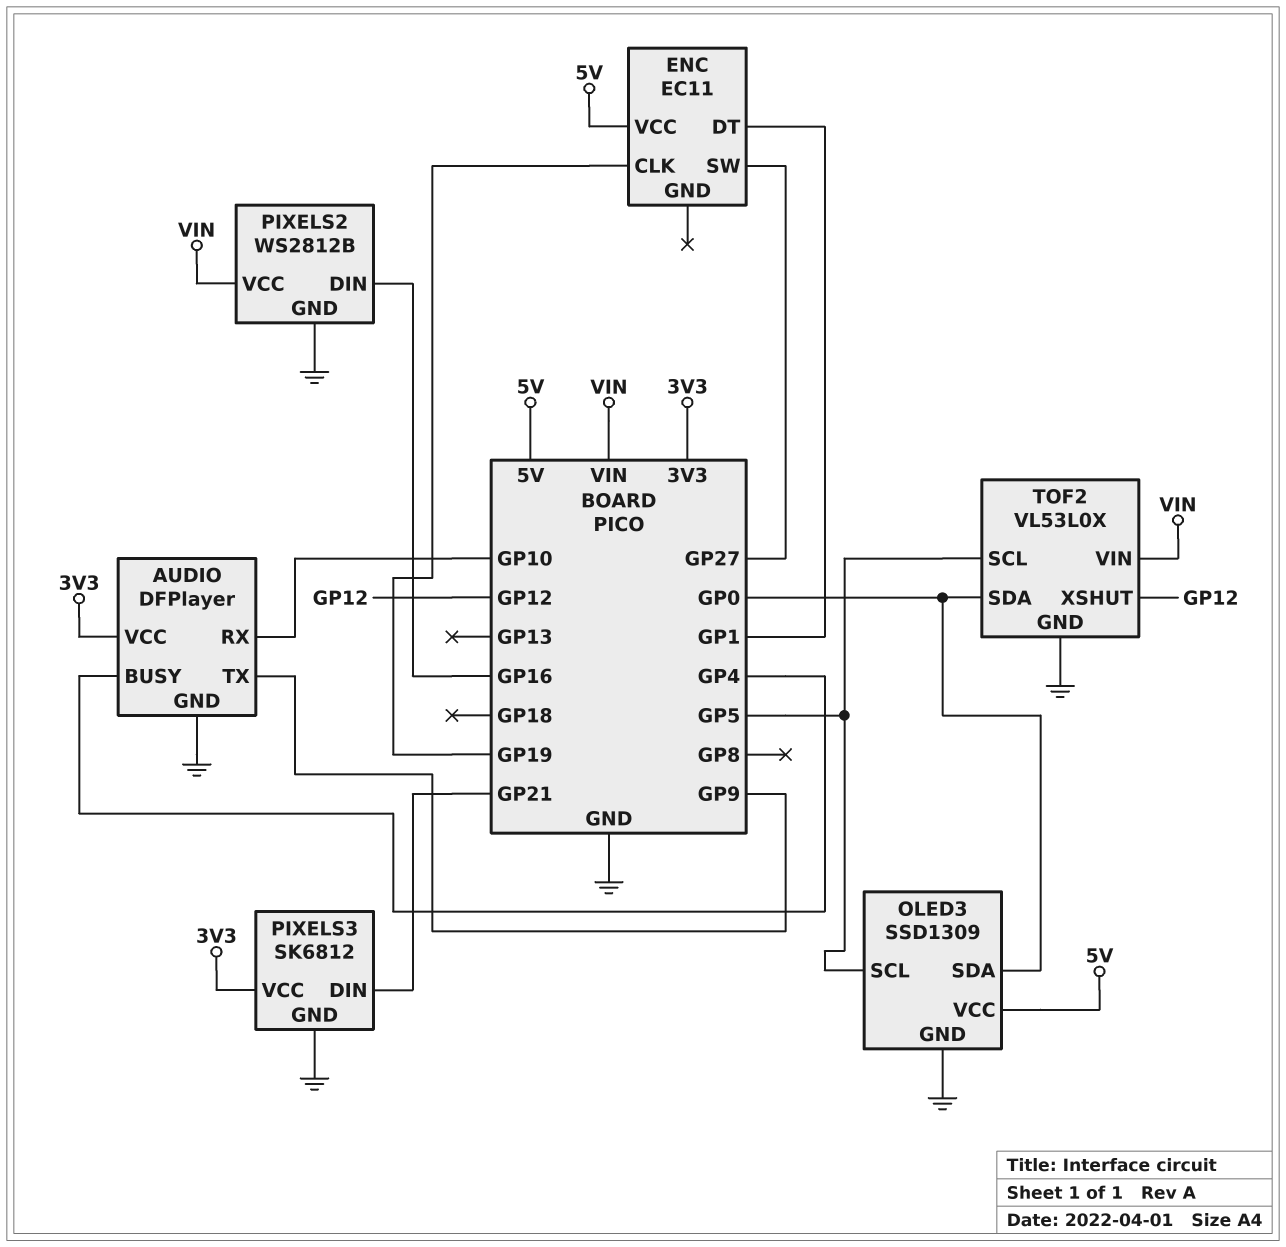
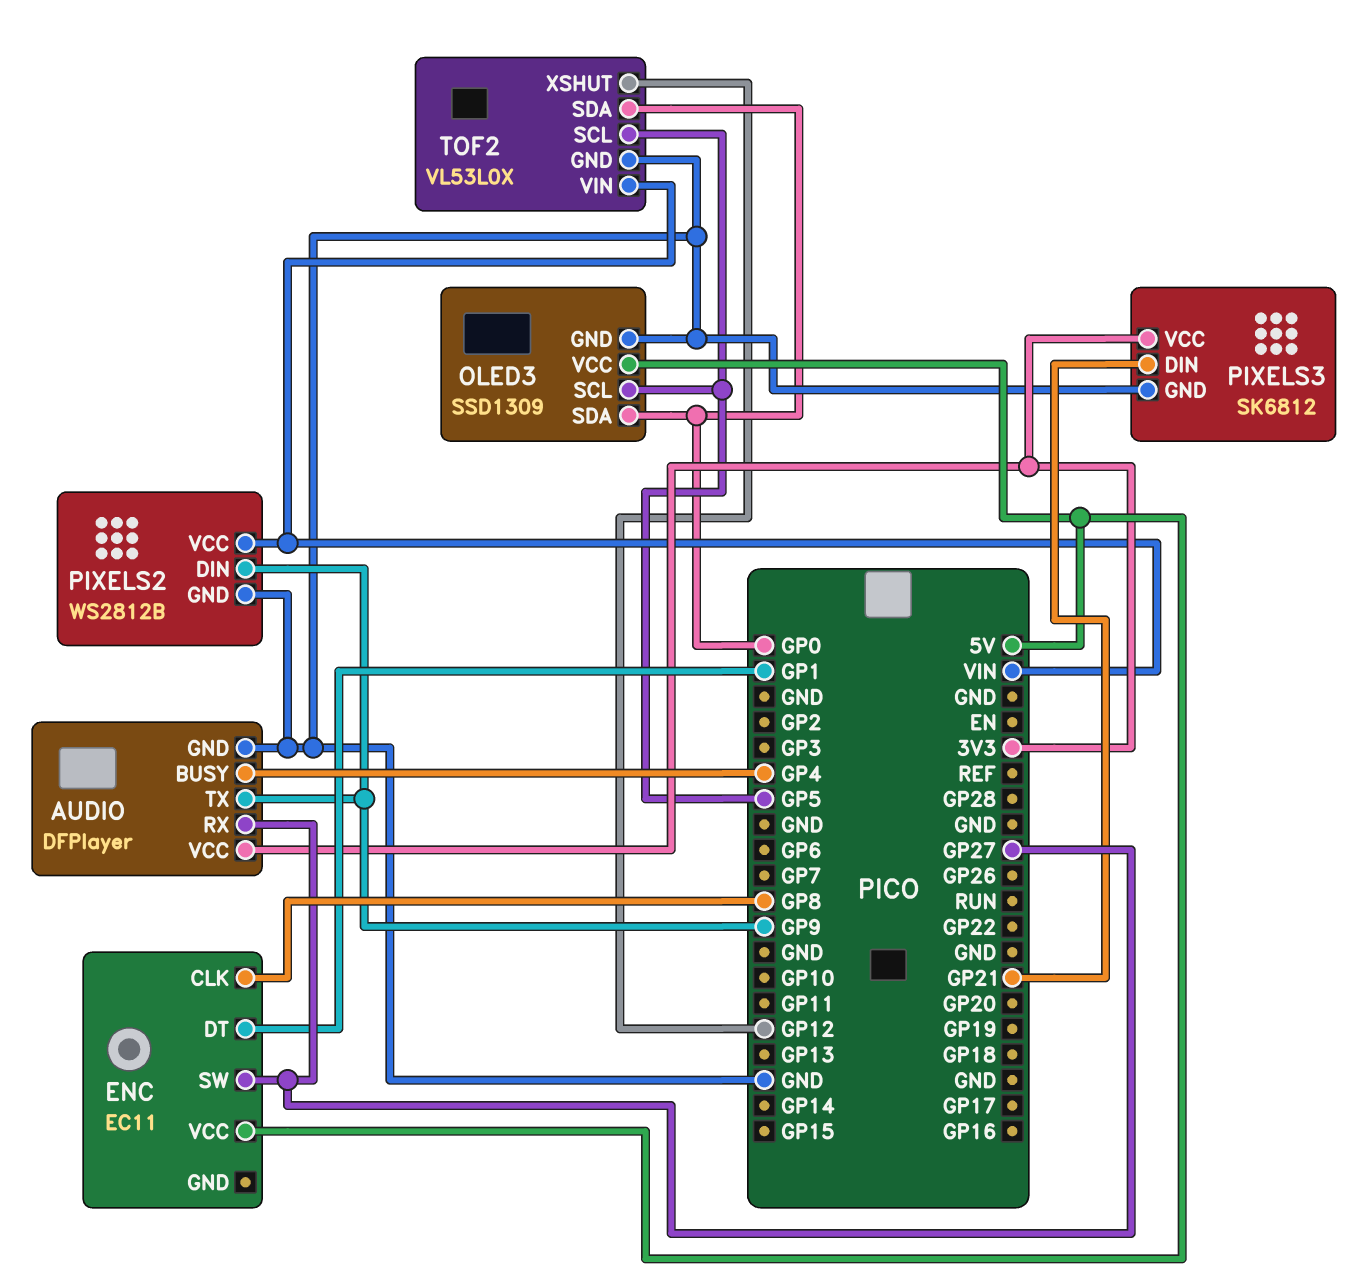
AUDIO pin RX: GP10 -> GP27
ENC pin CLK: GP19 -> GP8
PIXELS2 pin DIN: GP16 -> GP9

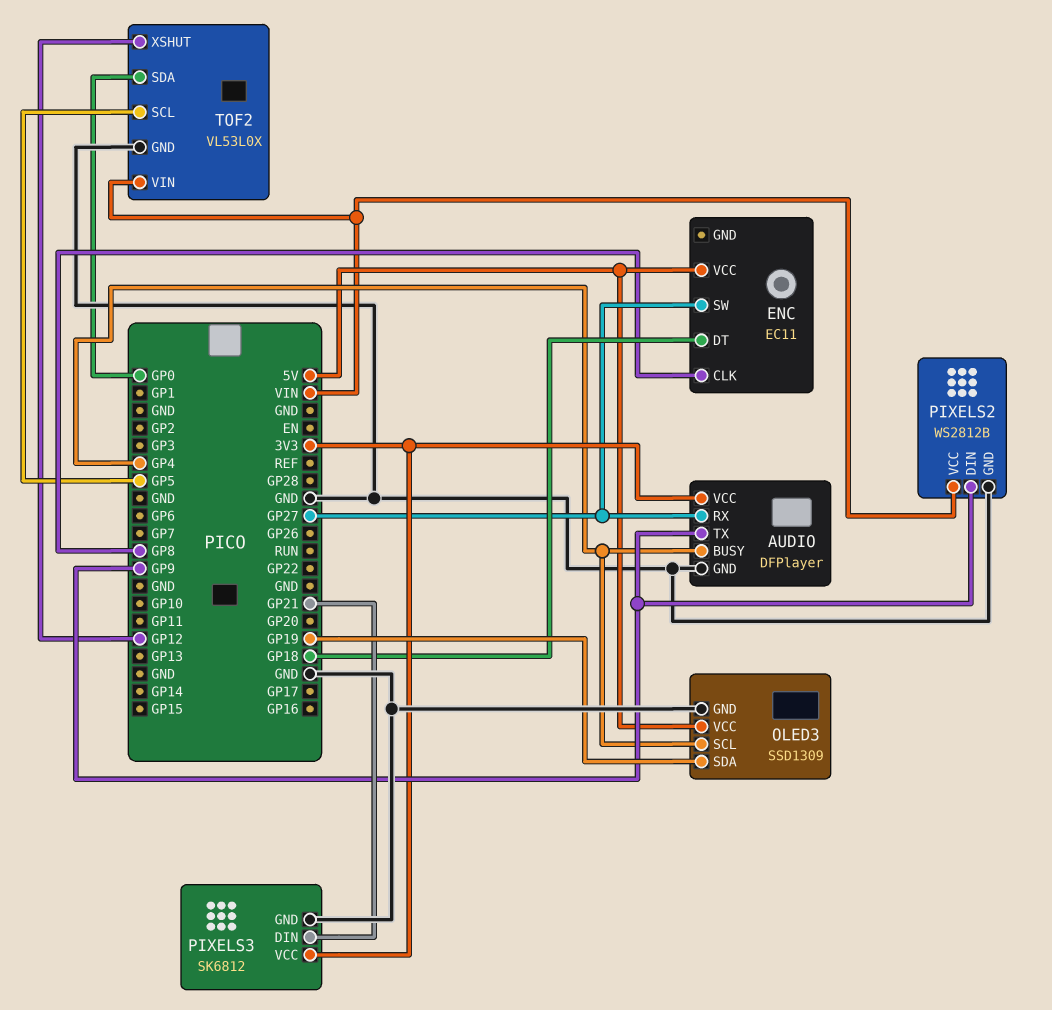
ENC pin DT: GP1 -> GP18
OLED3 pin SCL: GP5 -> GP4
OLED3 pin SDA: GP0 -> GP19

